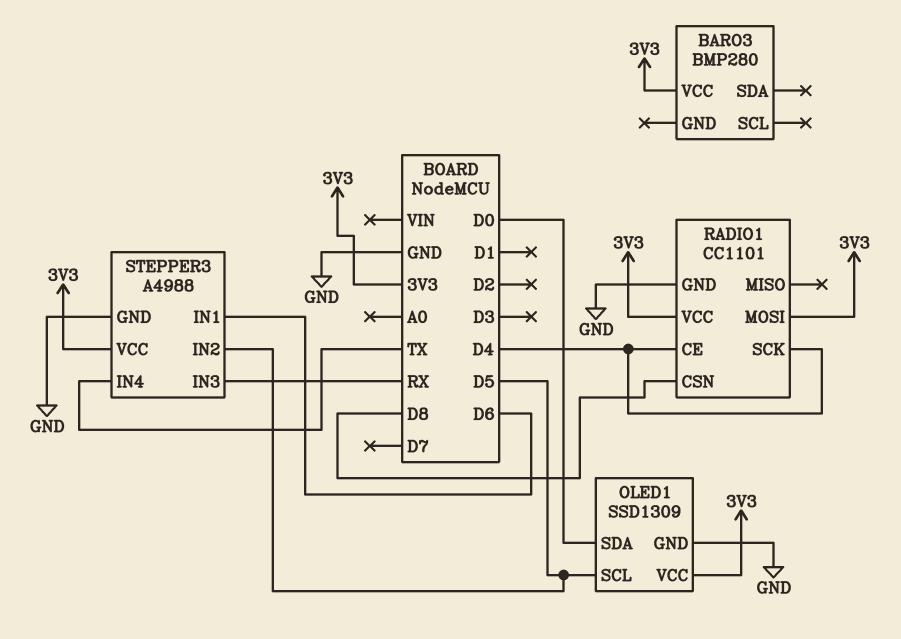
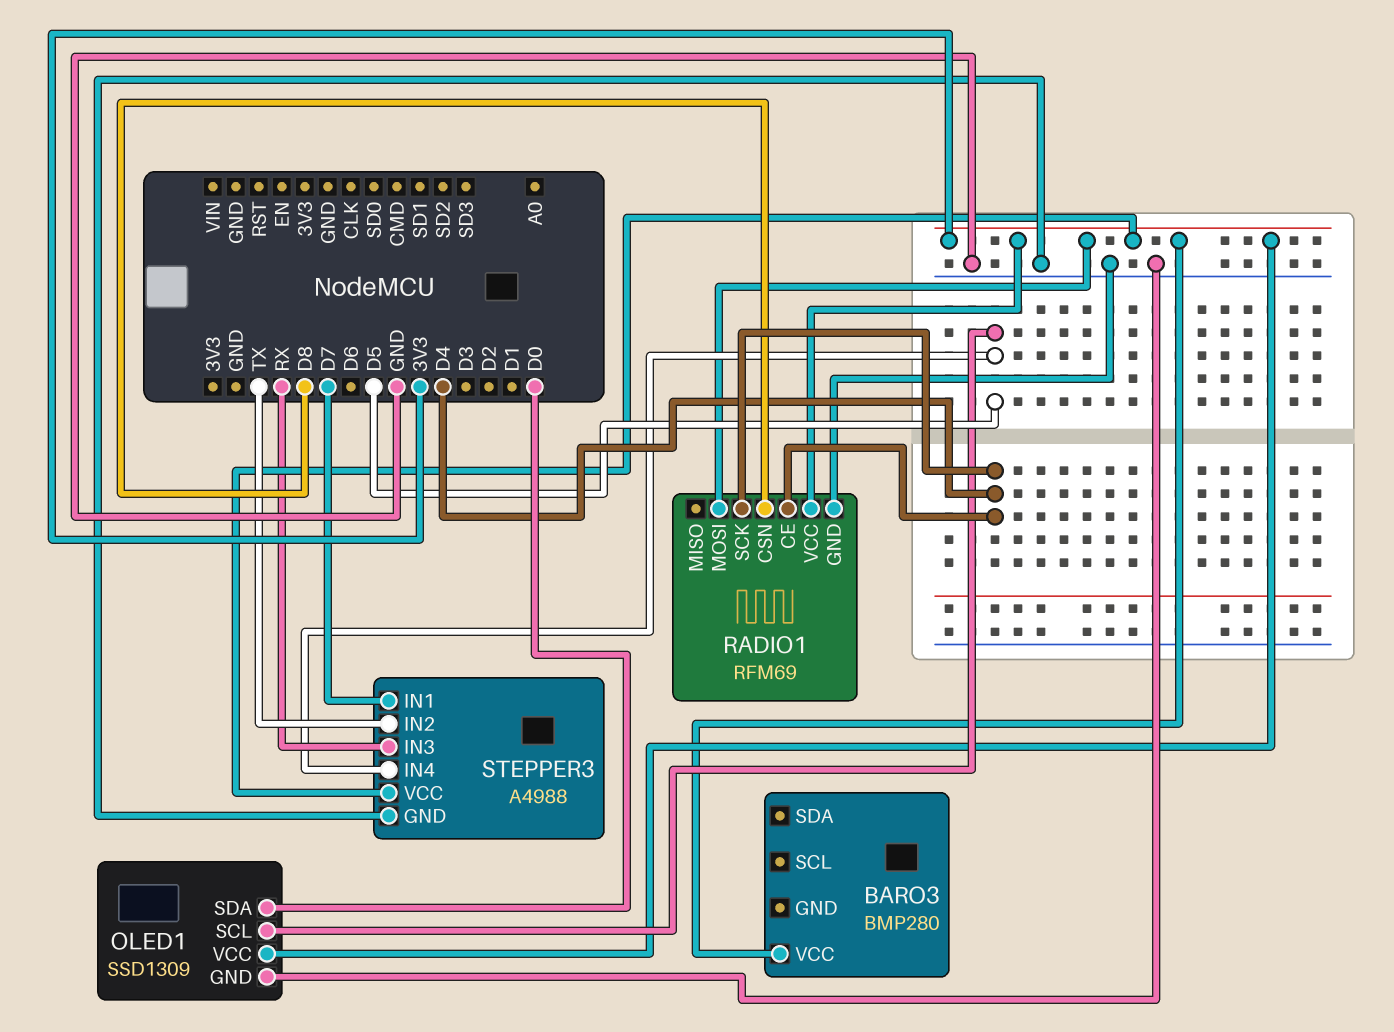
RADIO1: CC1101 -> RFM69
STEPPER3 pin IN1: D6 -> D7
STEPPER3 pin IN2: D5 -> TX
STEPPER3 pin IN4: TX -> D5

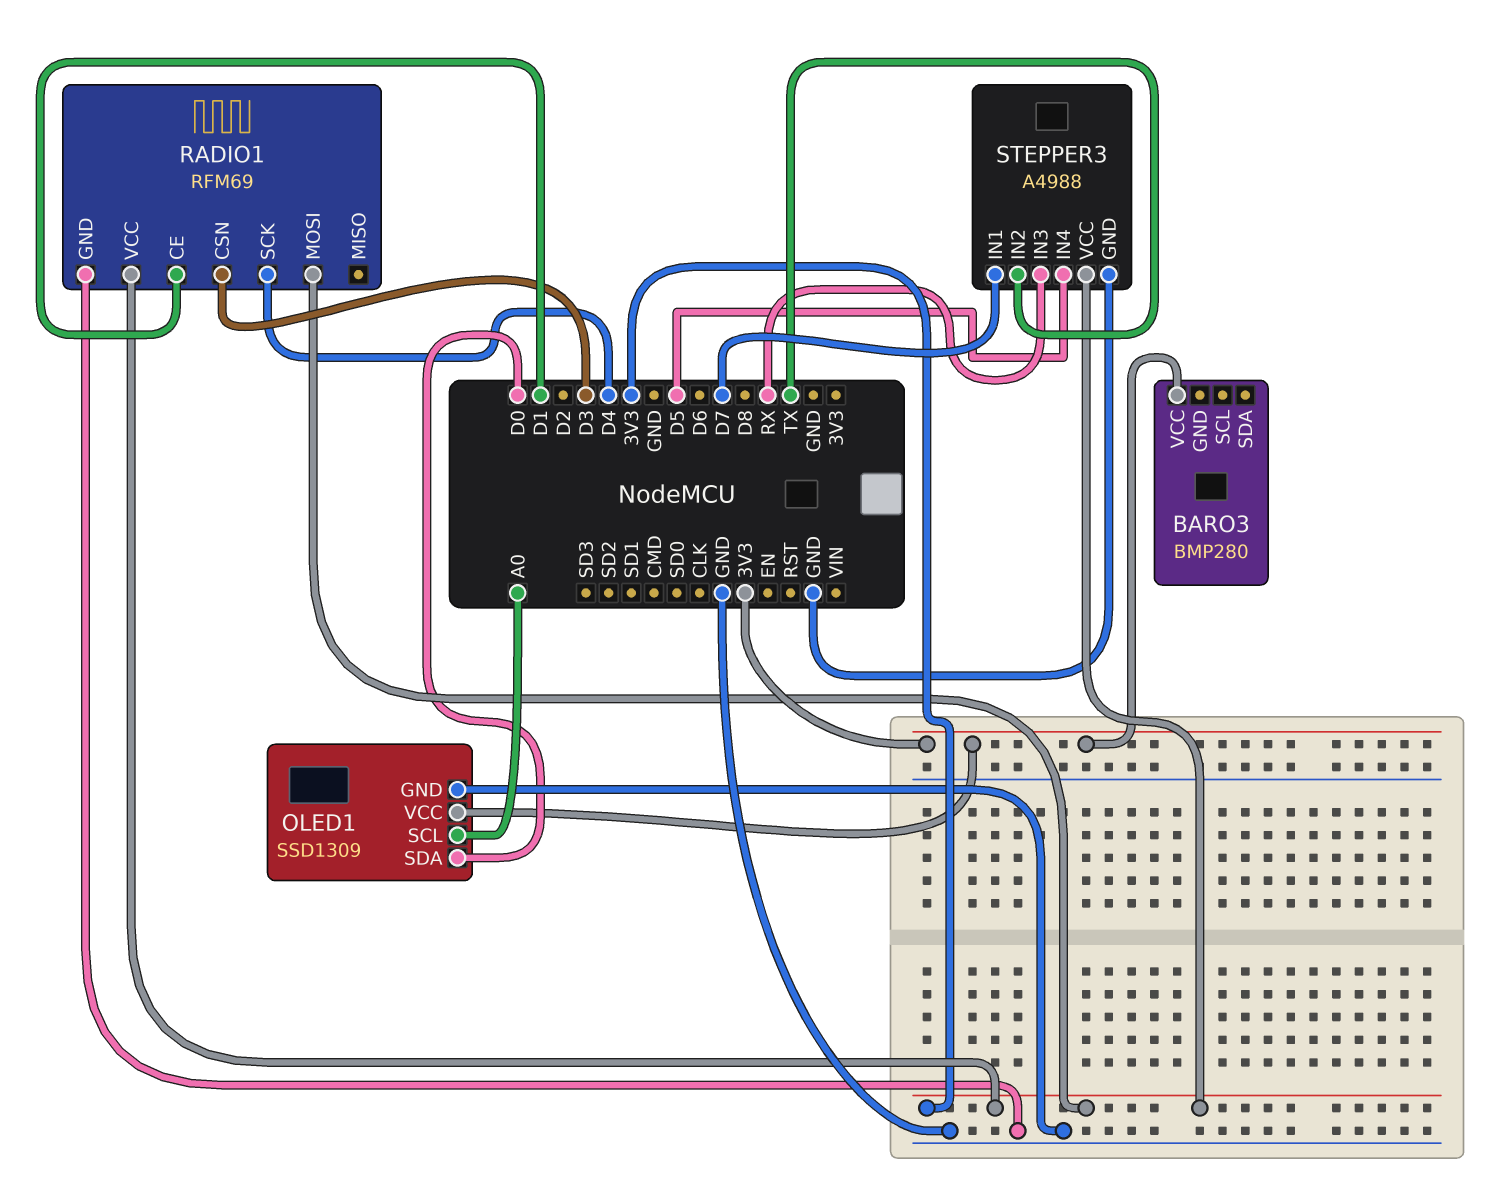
OLED1 pin SCL: D5 -> A0
RADIO1 pin CE: D4 -> D1
RADIO1 pin CSN: D8 -> D3

